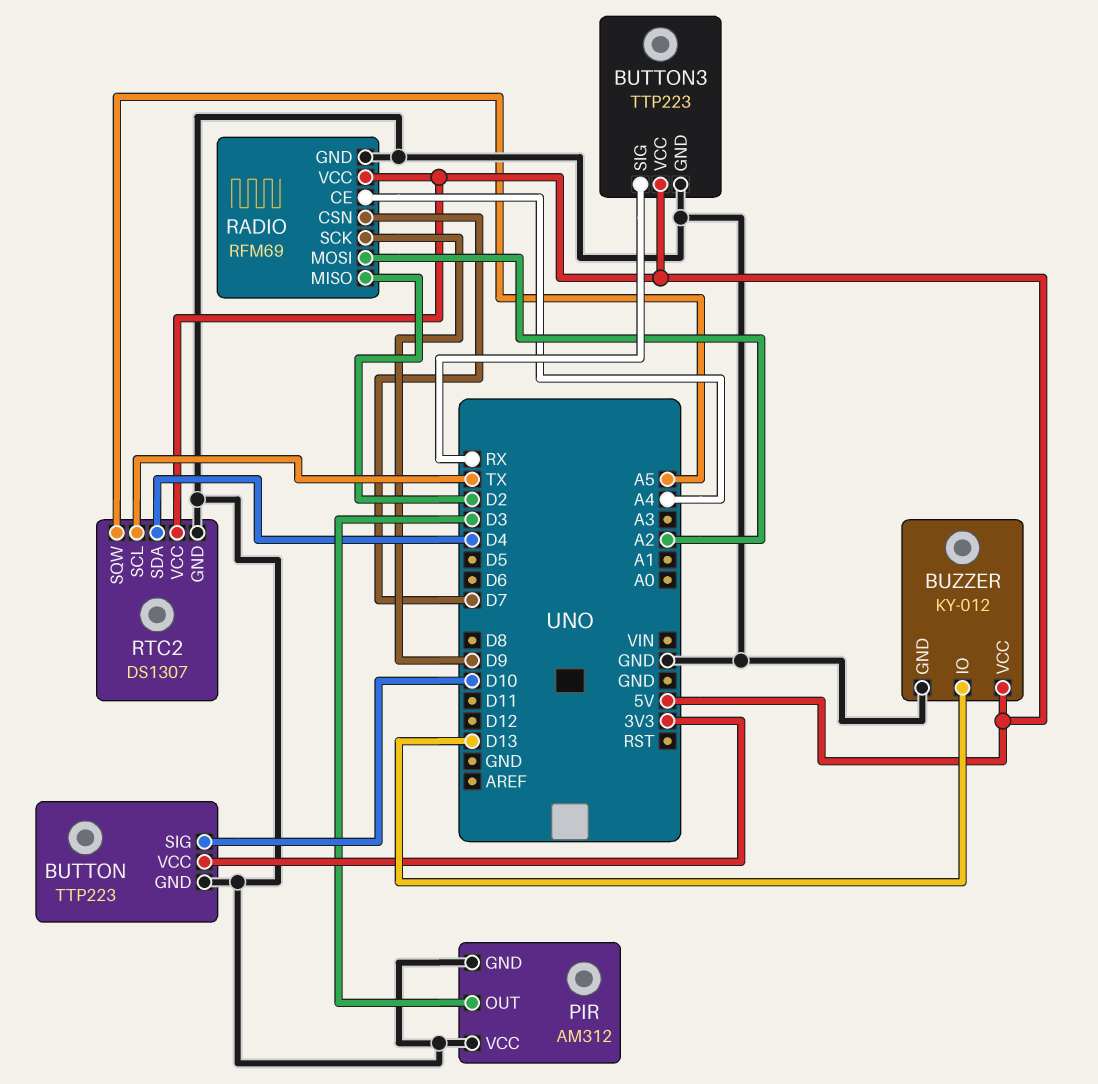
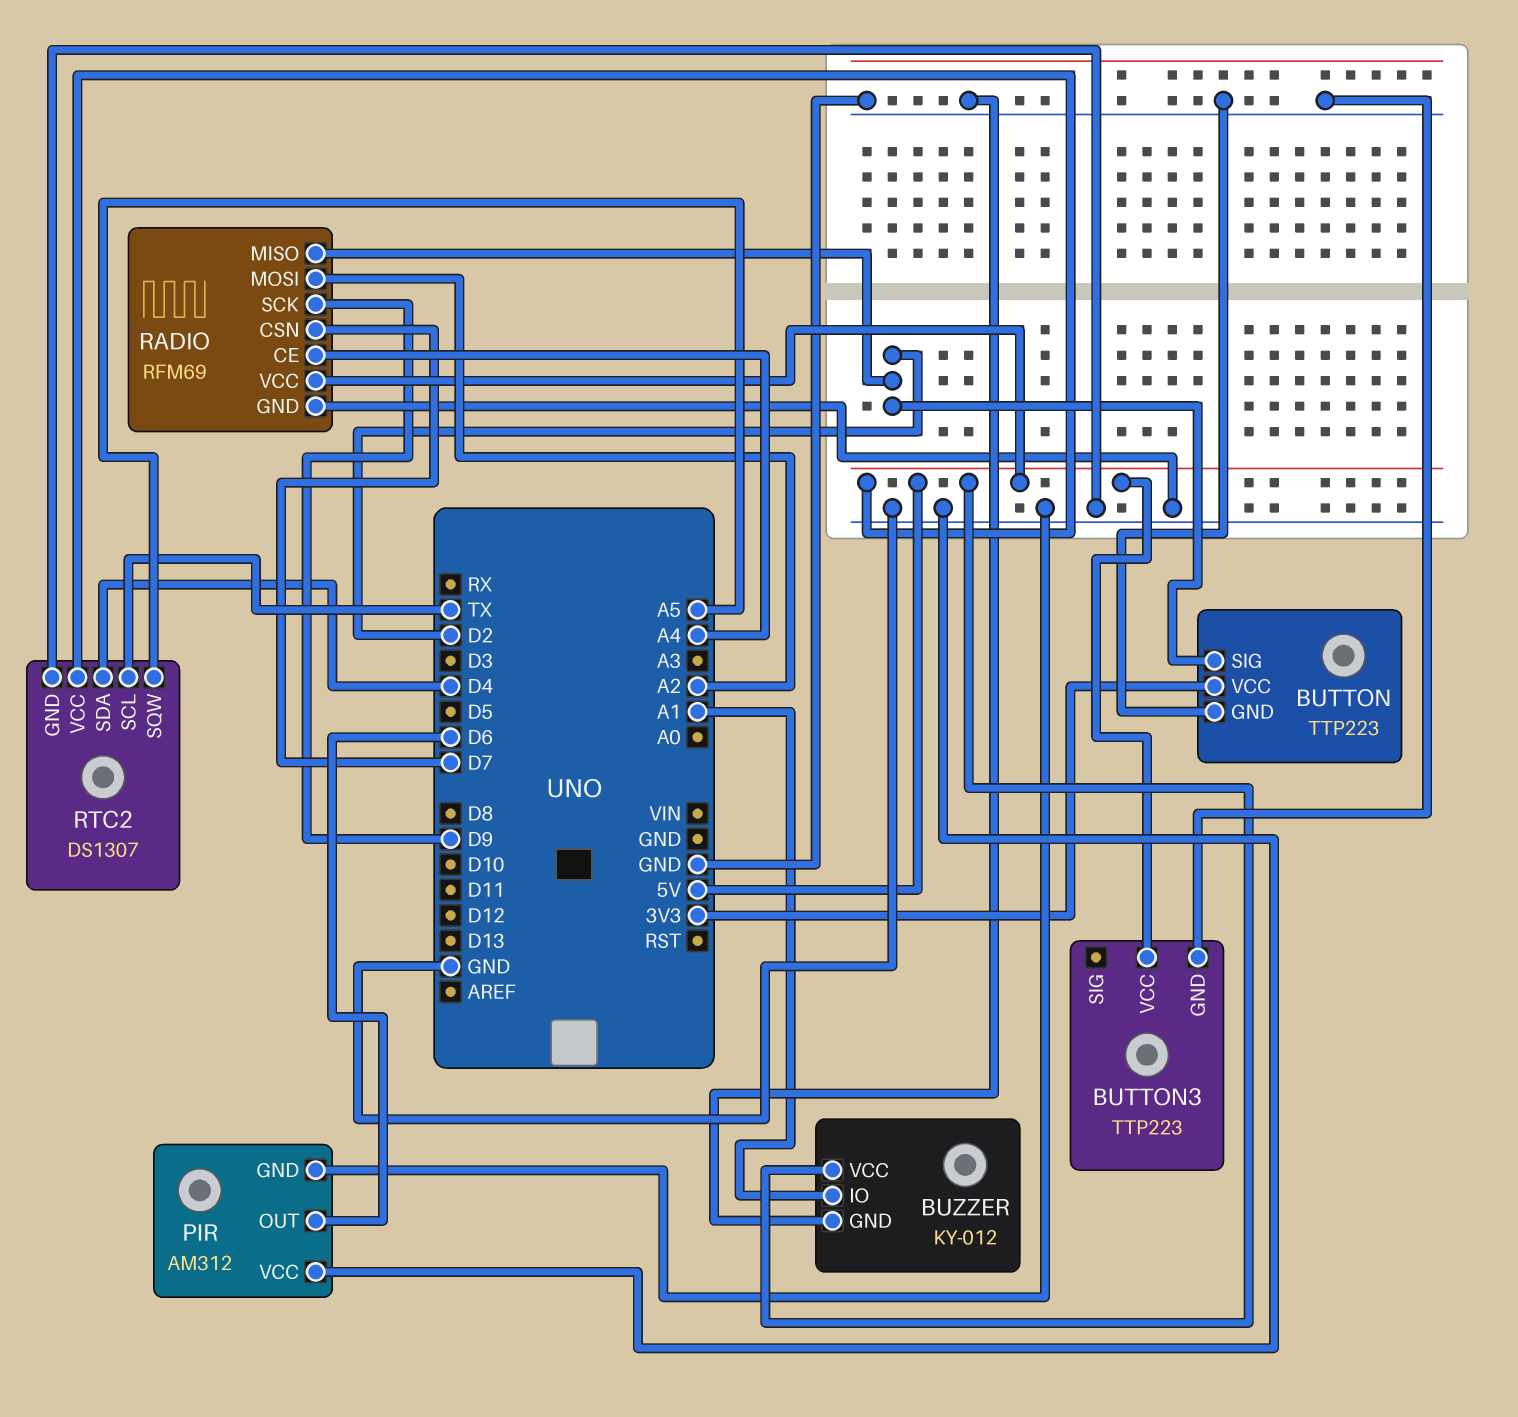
BUTTON pin SIG: D10 -> D2
BUTTON3 pin SIG: RX -> none
BUZZER pin IO: D13 -> A1
PIR pin OUT: D3 -> D6

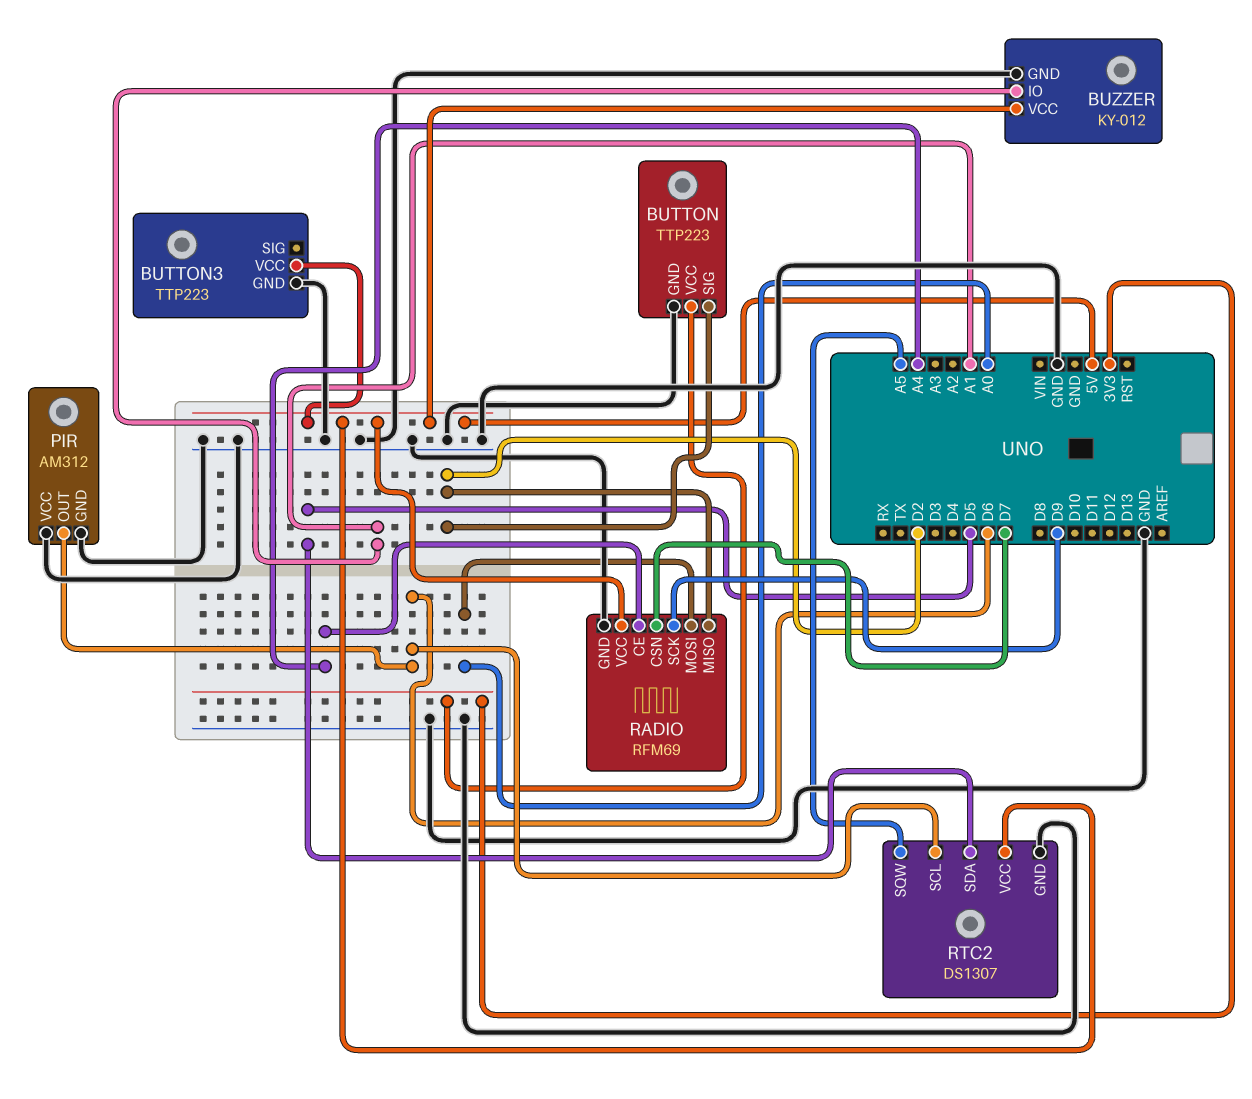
RADIO pin MOSI: A2 -> A0
RTC2 pin SCL: TX -> D6
RTC2 pin SDA: D4 -> D5

